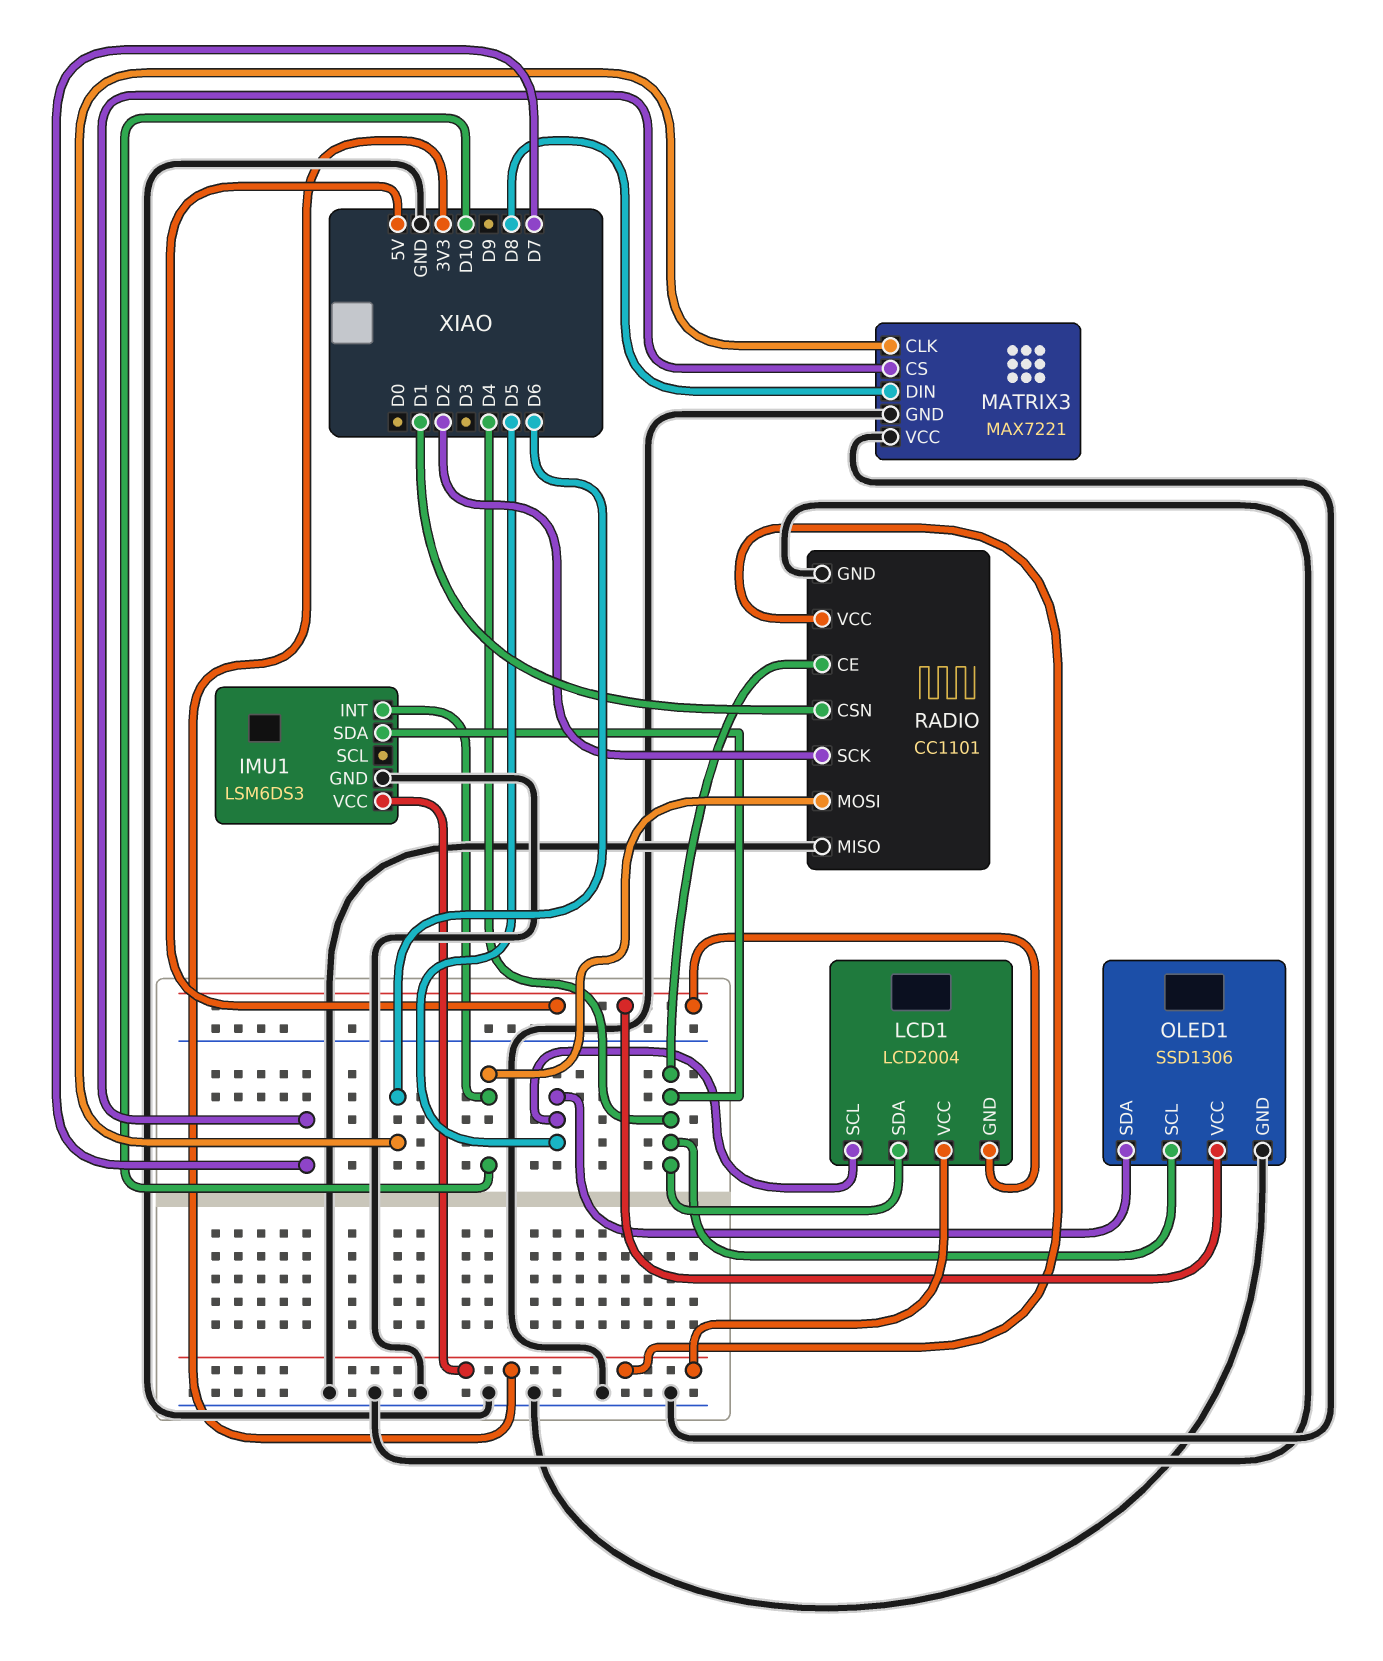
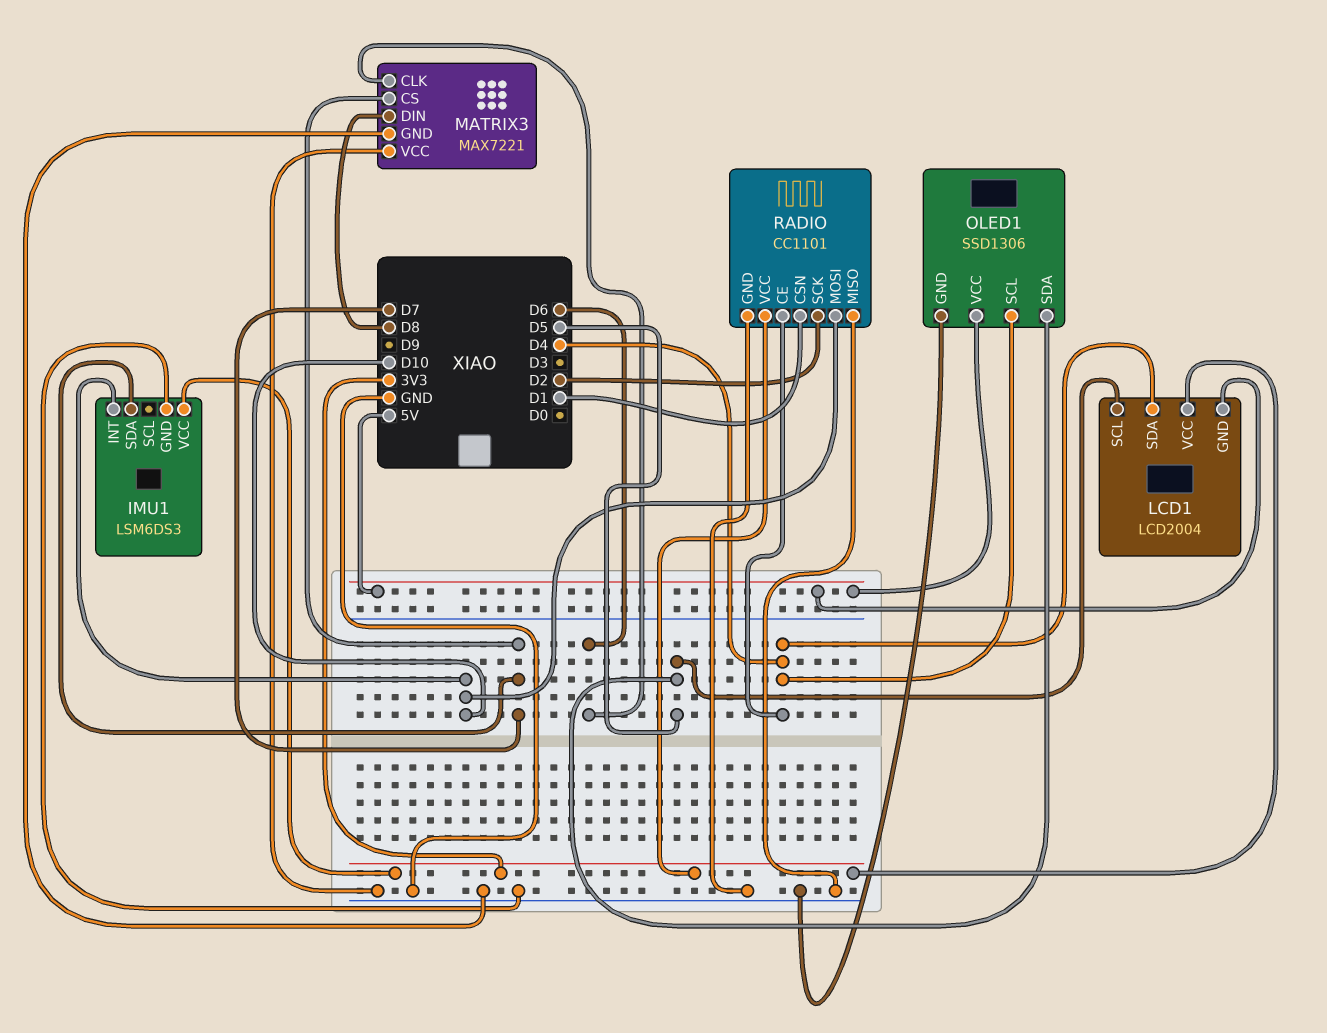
IMU1 pin SDA: D4 -> D7

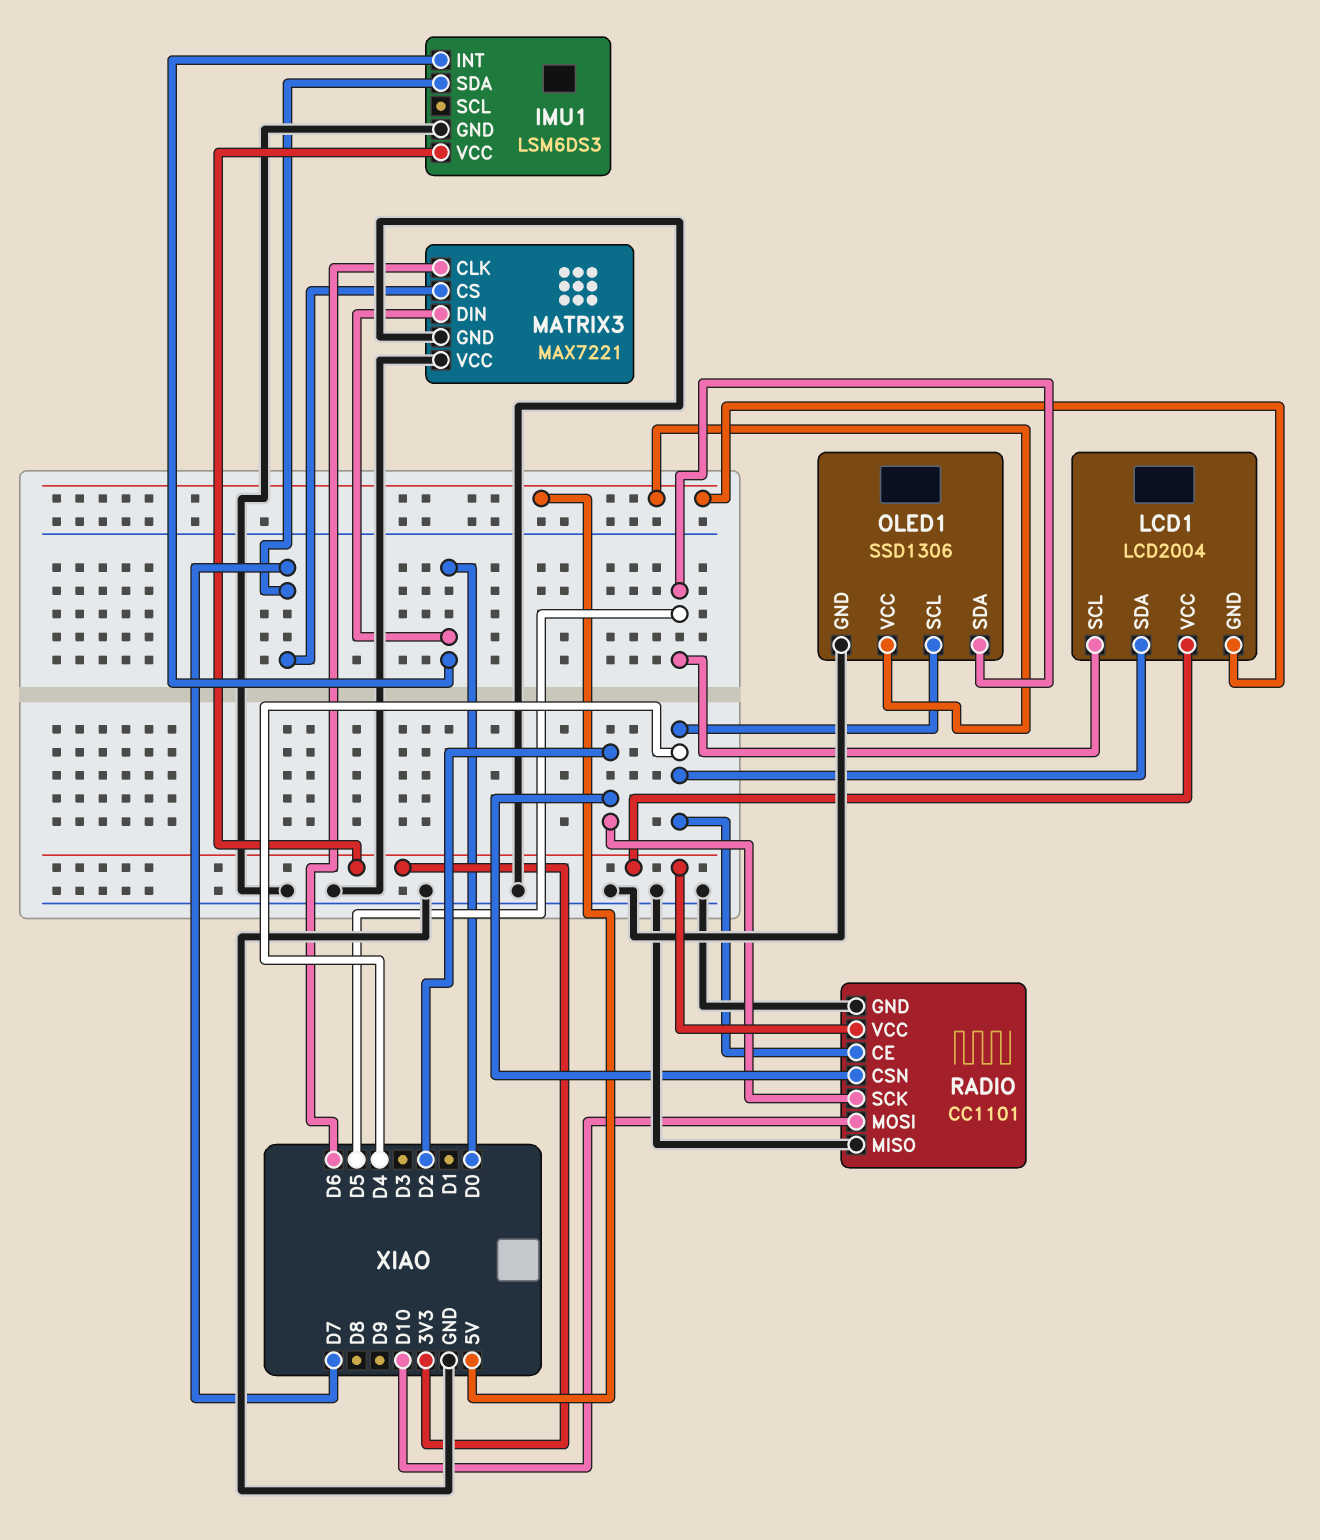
IMU1 pin INT: D10 -> D0
MATRIX3 pin DIN: D8 -> D0
RADIO pin CSN: D1 -> D2

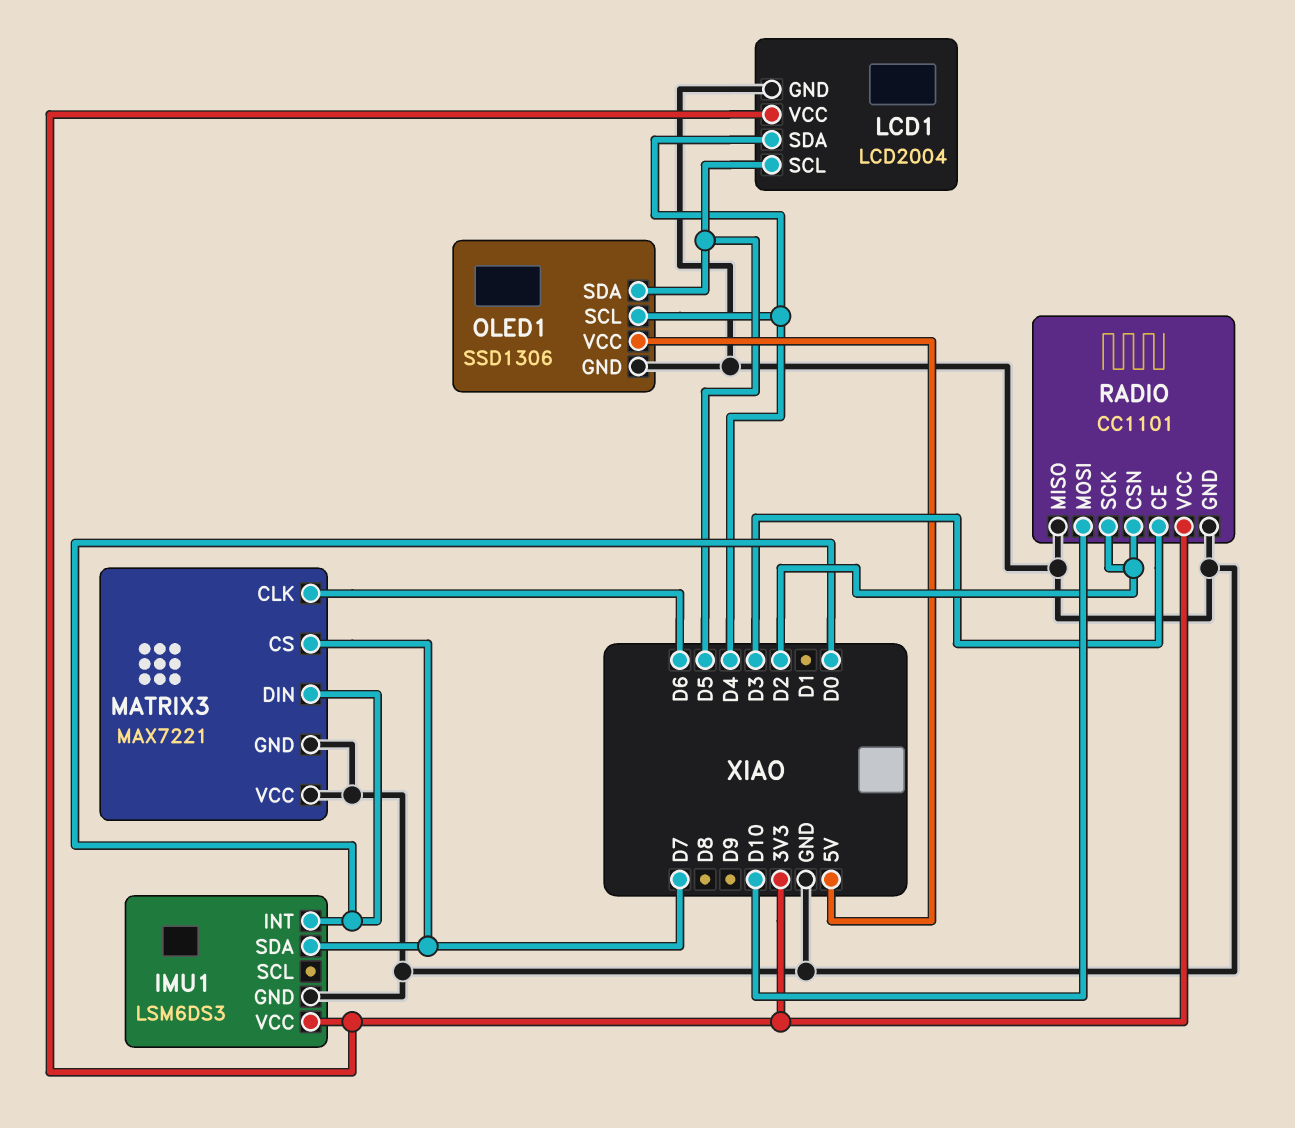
LCD1 pin GND: 5V -> GND
RADIO pin CE: D4 -> D3

